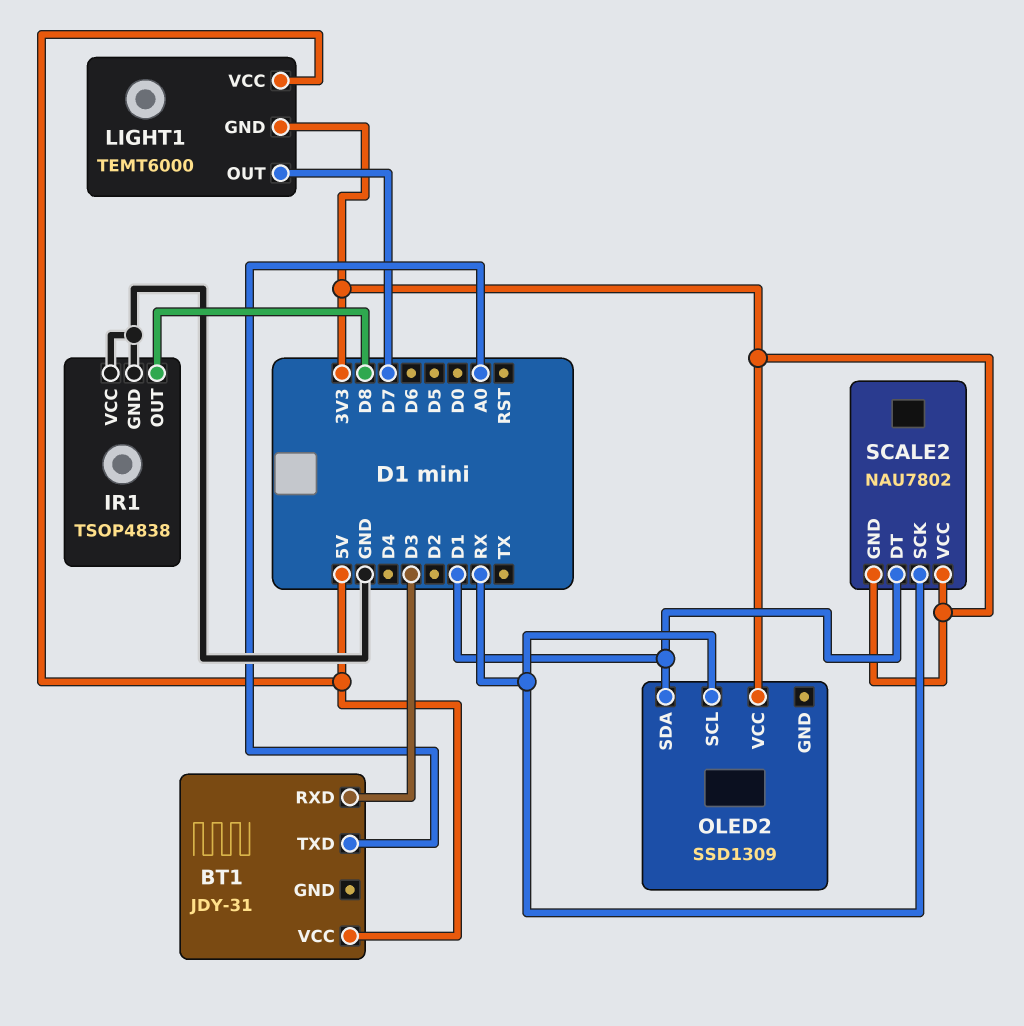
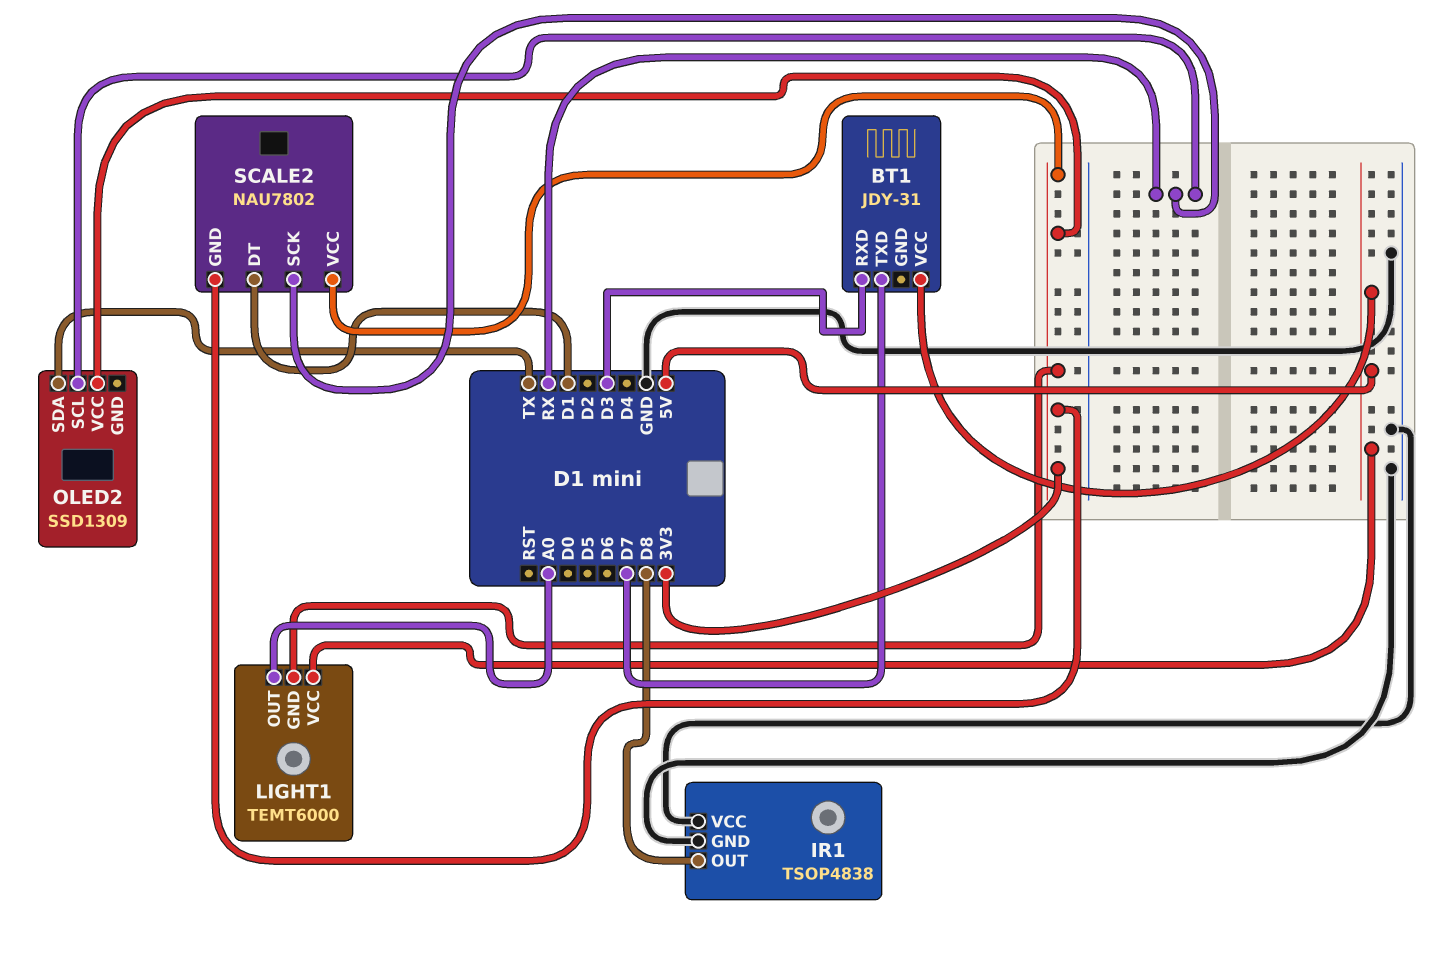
BT1 pin TXD: A0 -> D7
LIGHT1 pin OUT: D7 -> A0
OLED2 pin SDA: D1 -> TX

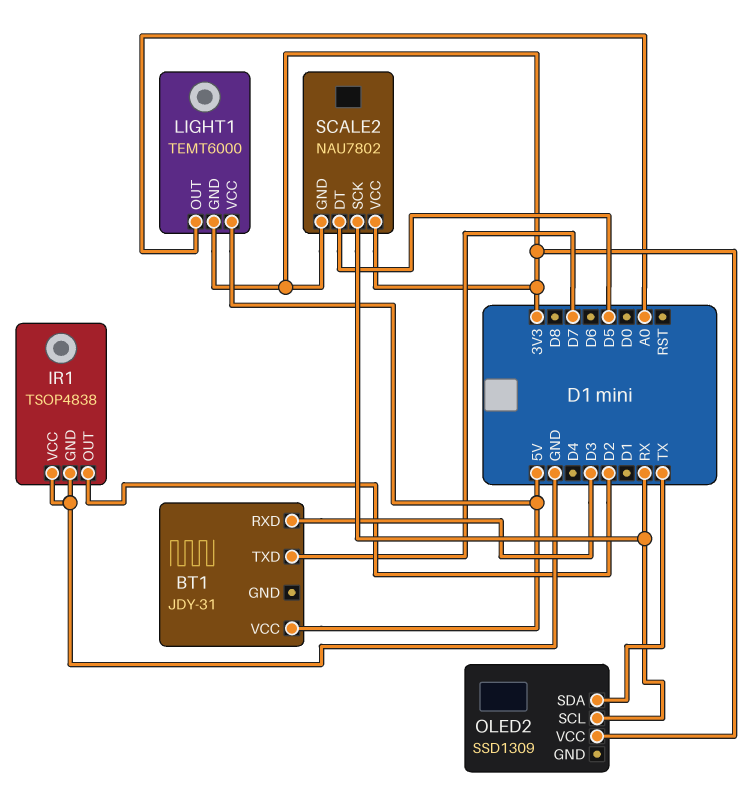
IR1 pin OUT: D8 -> D2
SCALE2 pin DT: D1 -> D5

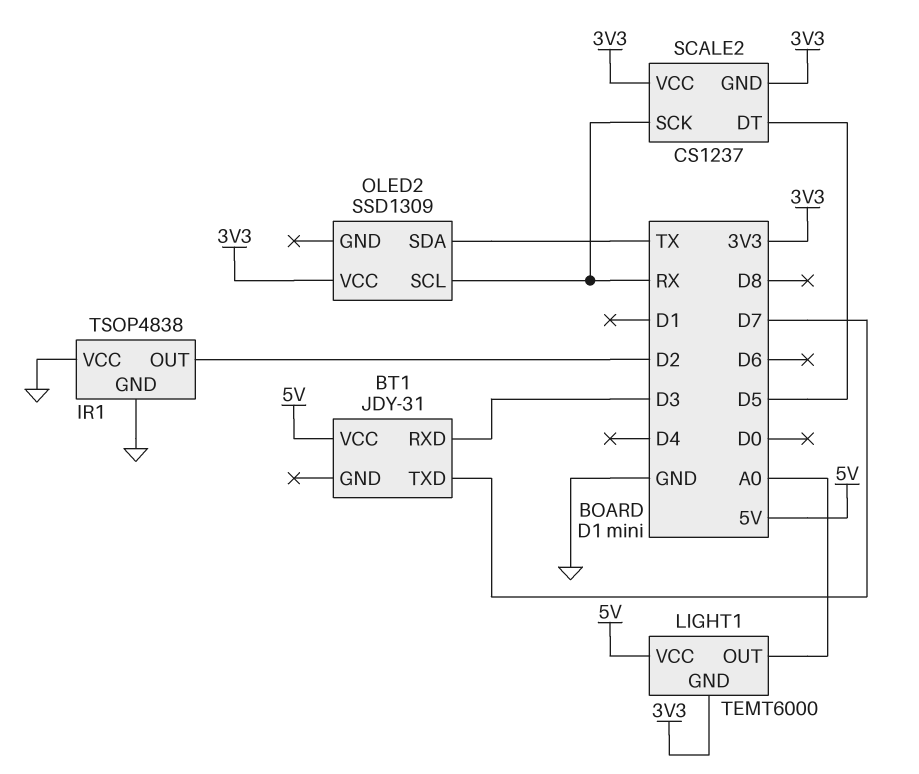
SCALE2: NAU7802 -> CS1237

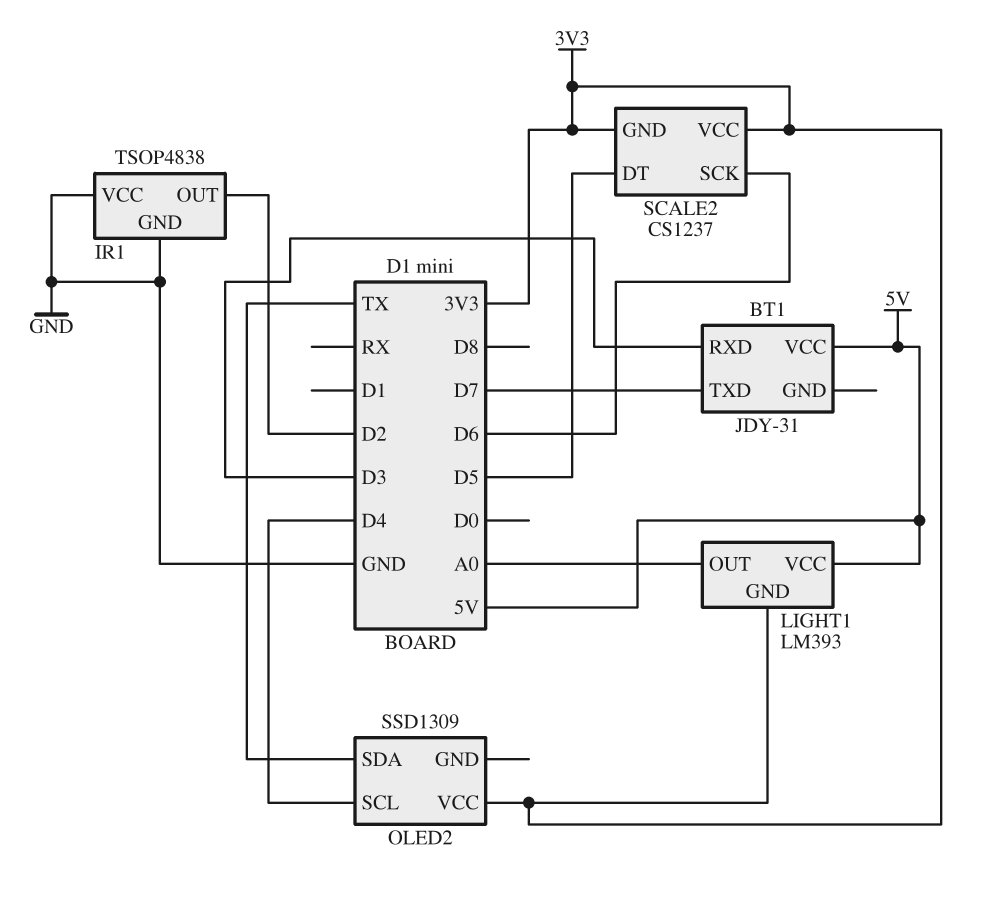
LIGHT1: TEMT6000 -> LM393
OLED2 pin SCL: RX -> D4
SCALE2 pin SCK: RX -> D6

